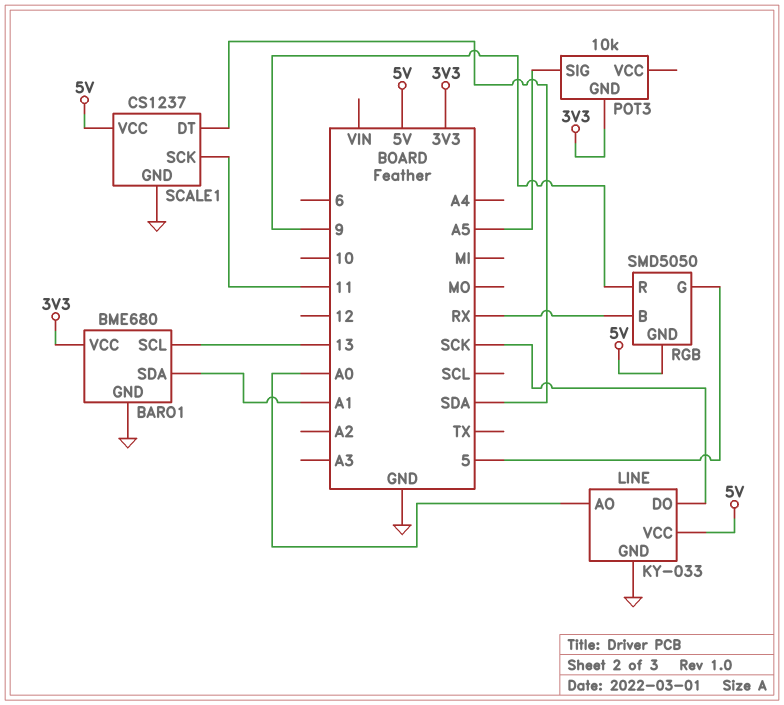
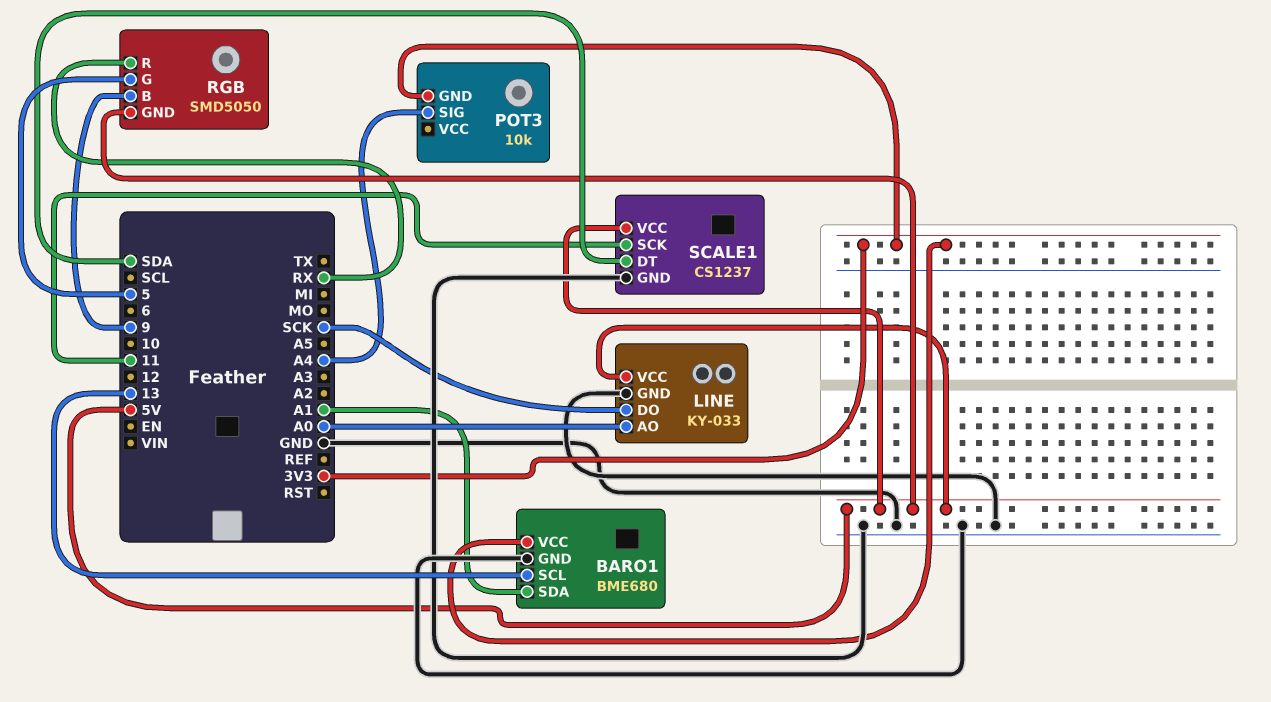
POT3 pin SIG: A5 -> A4
RGB pin B: RX -> 9
RGB pin R: 9 -> RX

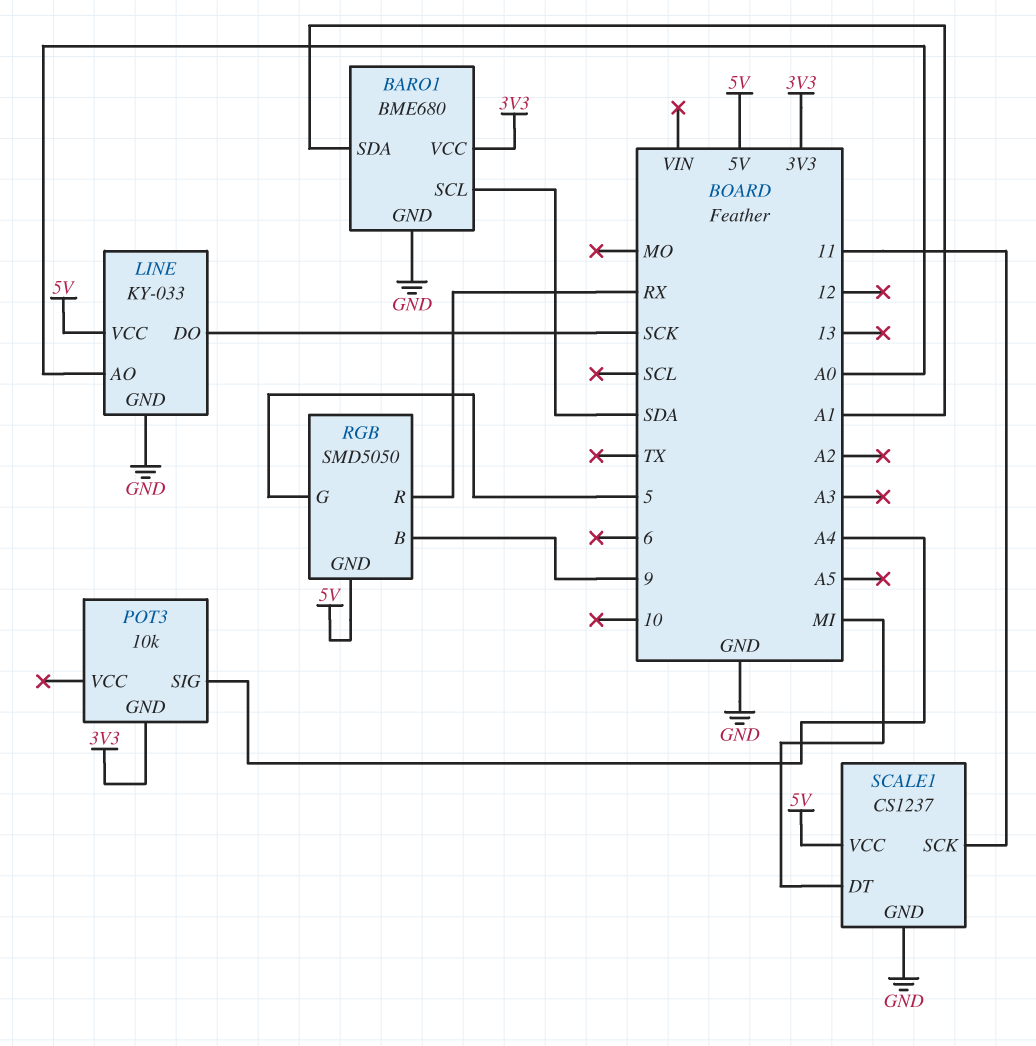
BARO1 pin SCL: 13 -> SDA
SCALE1 pin DT: SDA -> MI

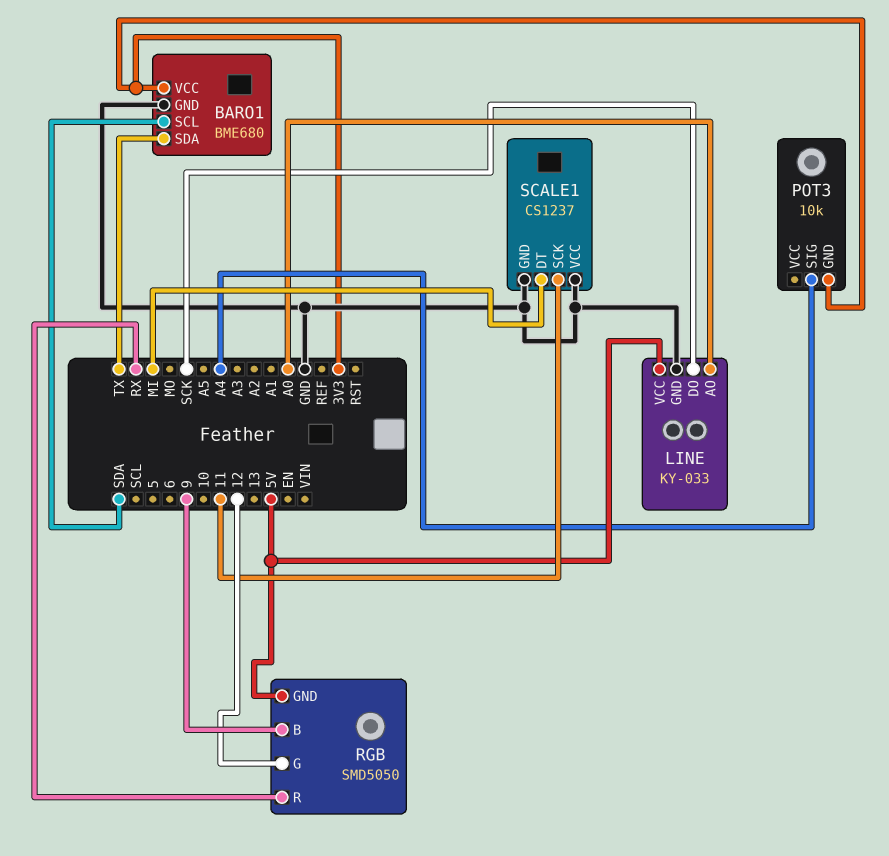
BARO1 pin SDA: A1 -> TX
RGB pin G: 5 -> 12
SCALE1 pin VCC: 5V -> GND

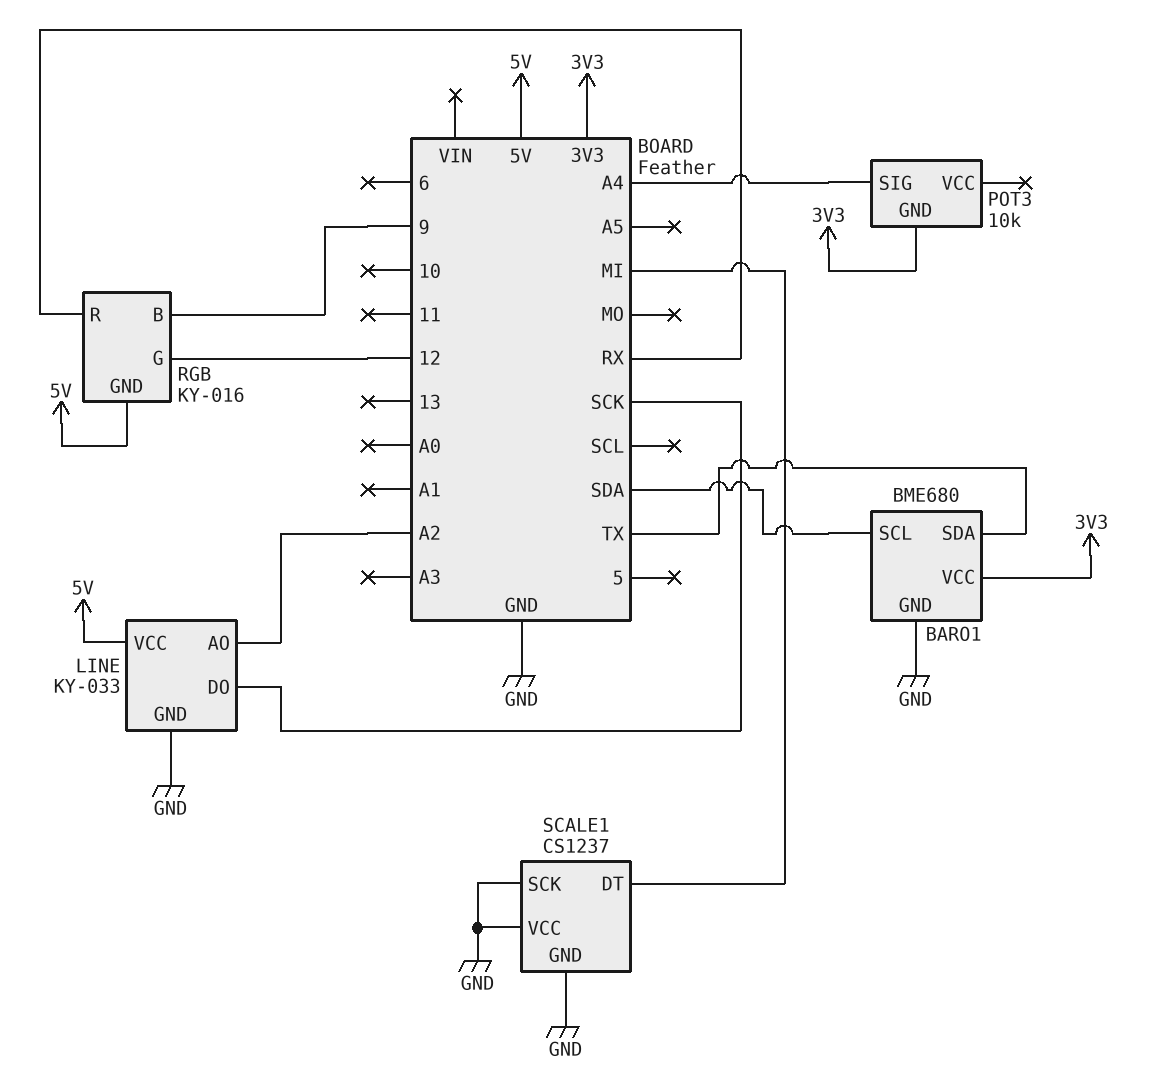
LINE pin AO: A0 -> A2
RGB: SMD5050 -> KY-016
SCALE1 pin SCK: 11 -> GND

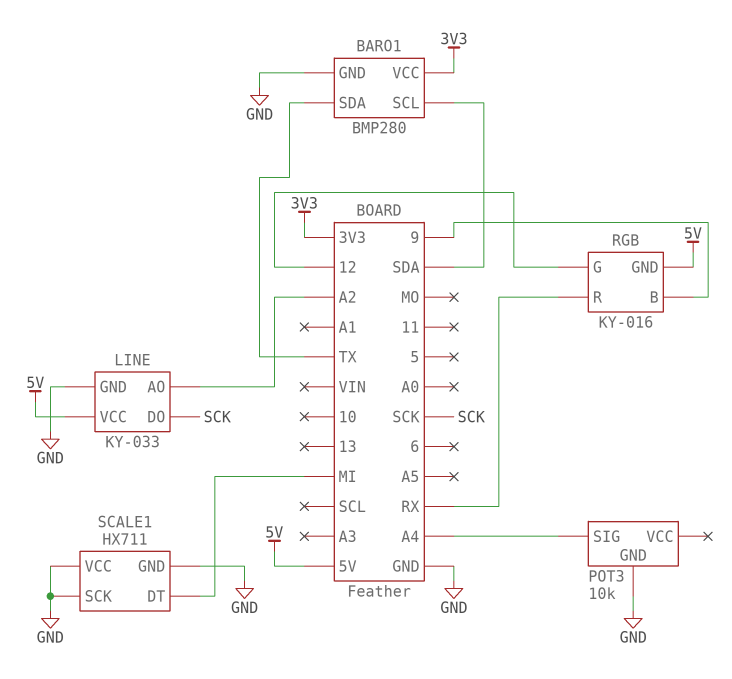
BARO1: BME680 -> BMP280
POT3 pin GND: 3V3 -> GND
SCALE1: CS1237 -> HX711

